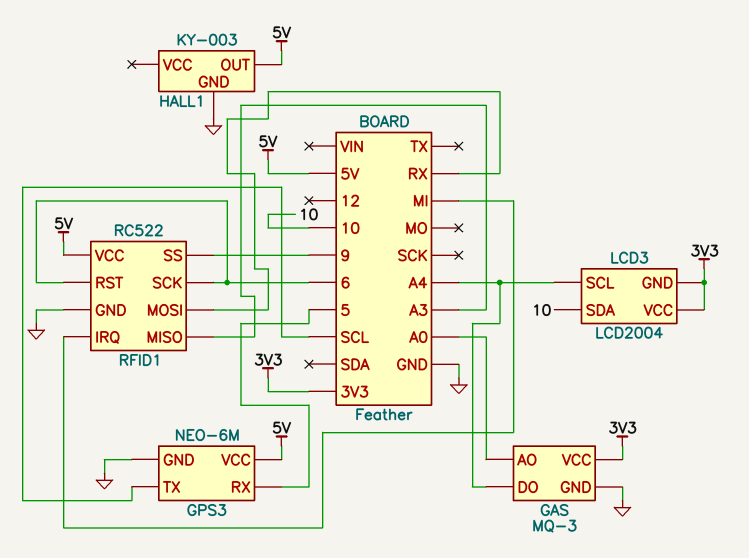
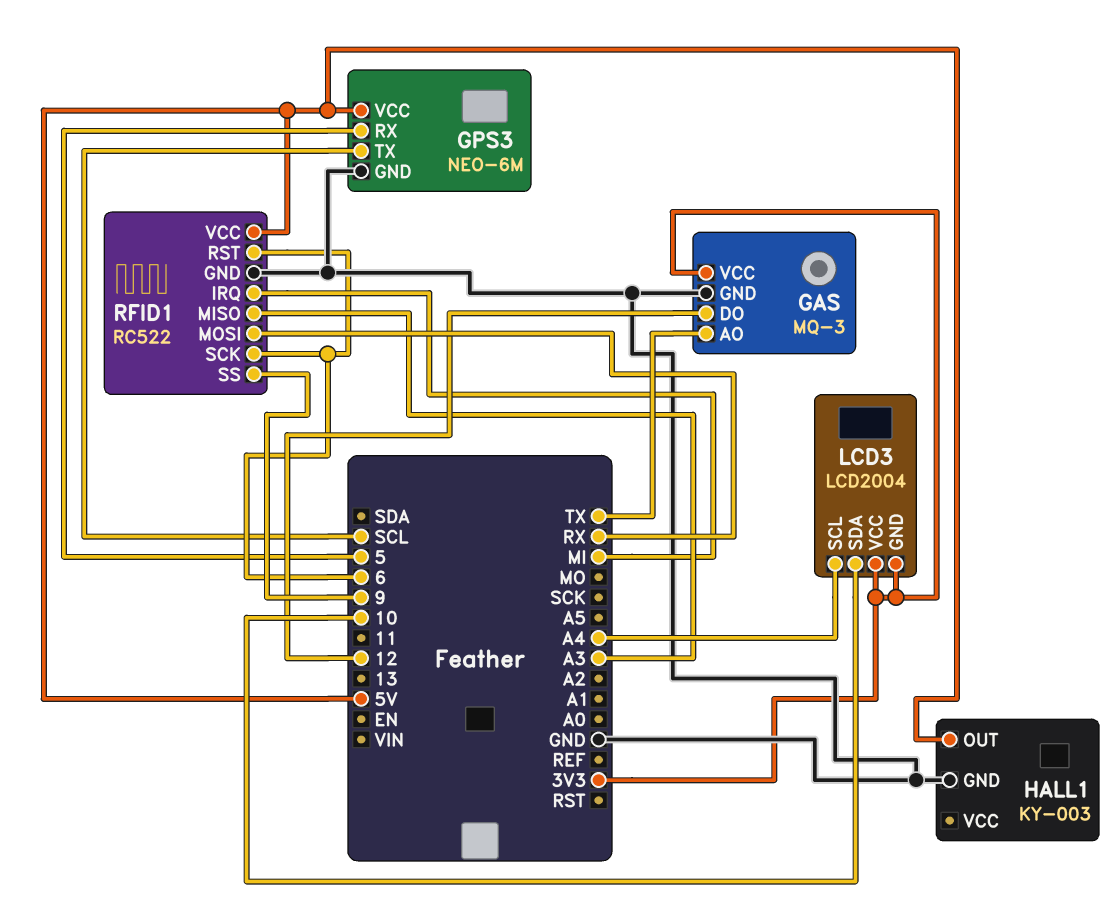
GAS pin AO: A0 -> TX
GAS pin DO: A4 -> 12

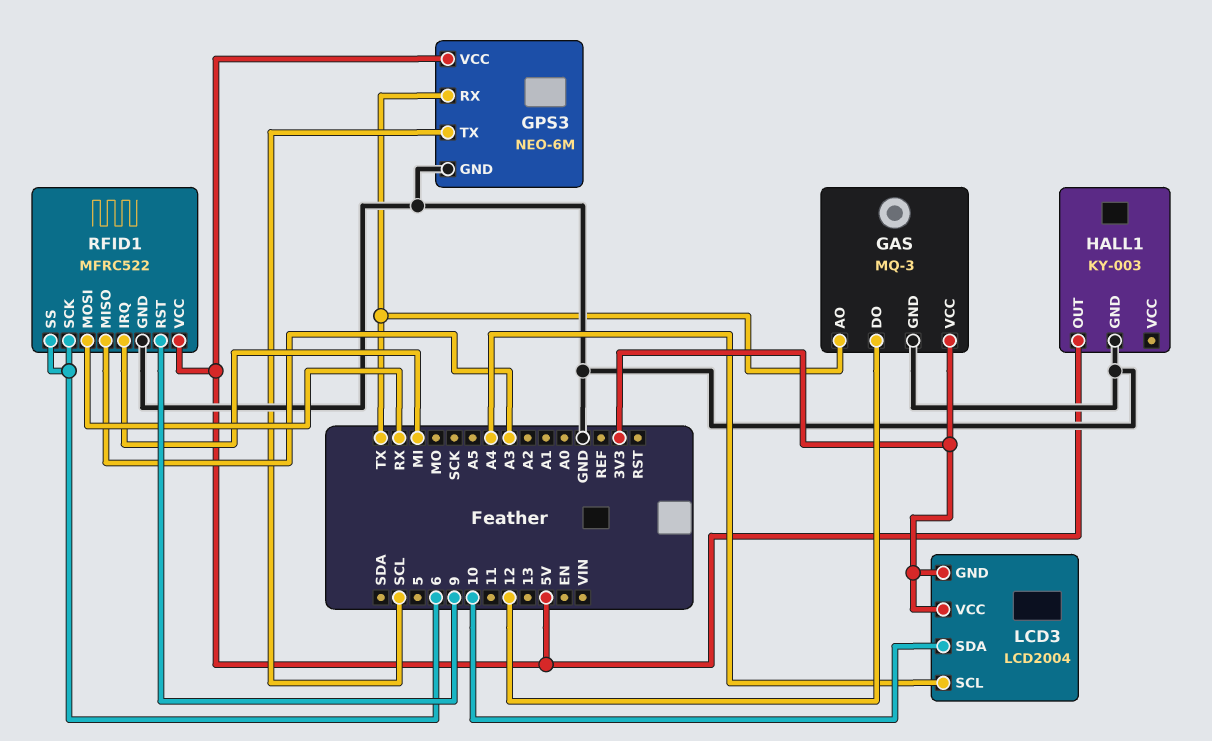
GPS3 pin RX: 5 -> TX
RFID1: RC522 -> MFRC522
RFID1 pin RST: 6 -> 9
RFID1 pin SS: 9 -> 6

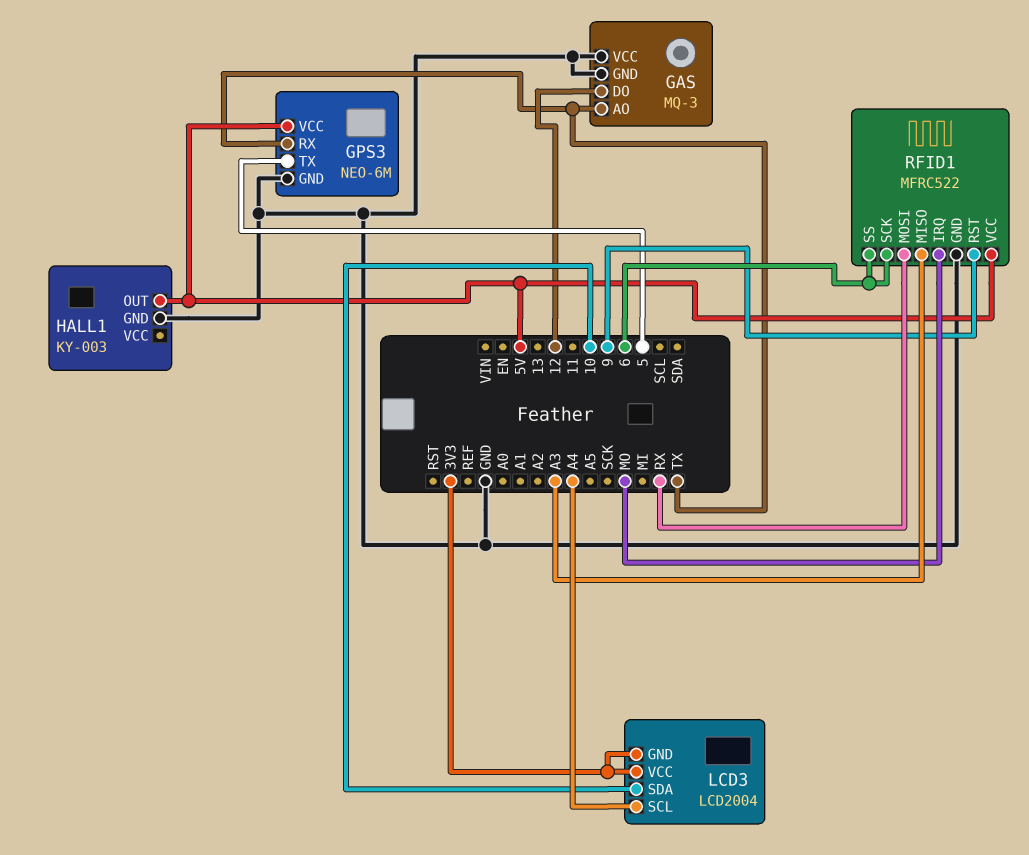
GAS pin VCC: 3V3 -> GND
GPS3 pin TX: SCL -> 5
RFID1 pin IRQ: MI -> MO

